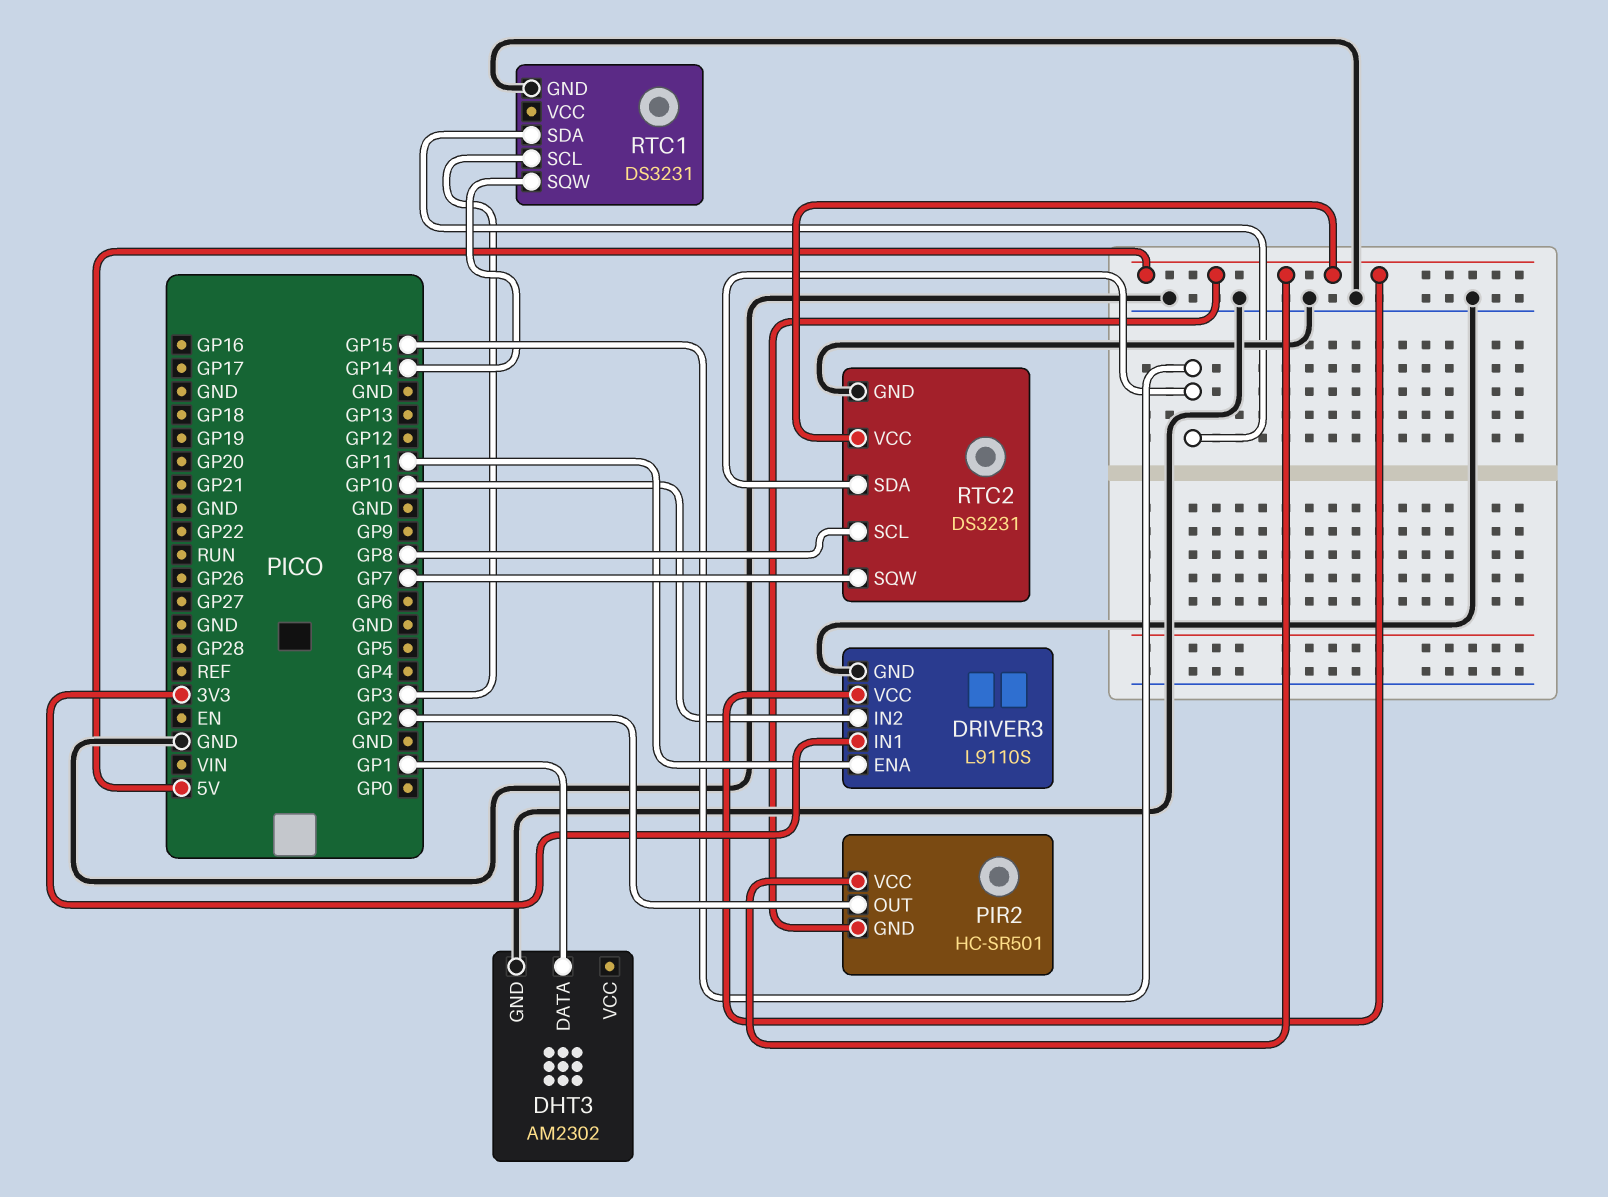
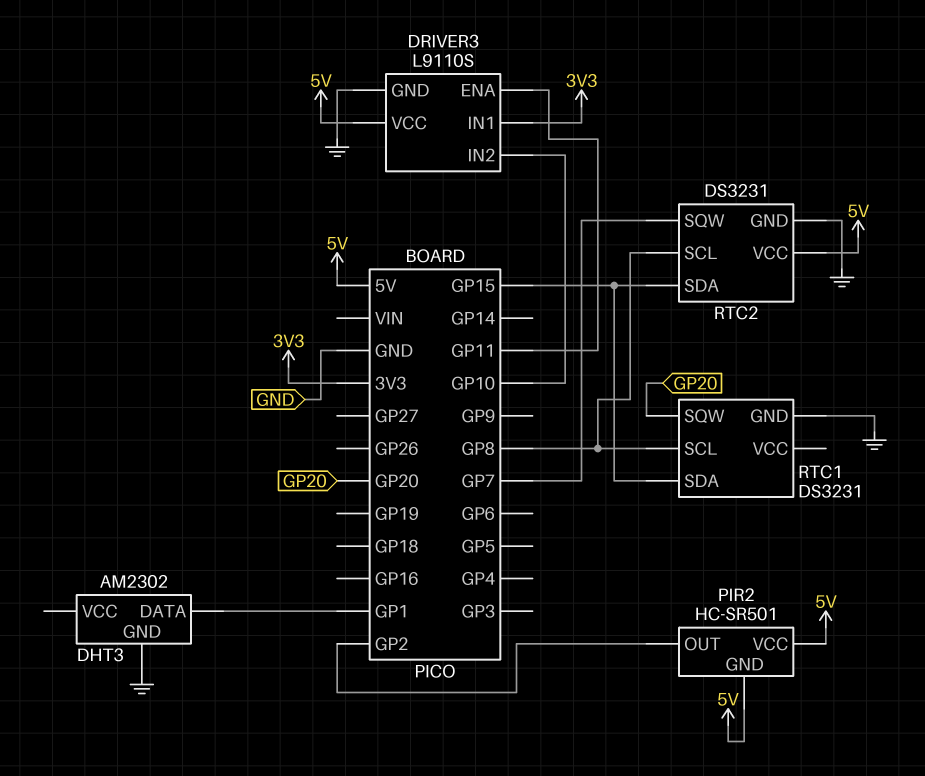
RTC1 pin SCL: GP3 -> GP8
RTC1 pin SQW: GP14 -> GP20

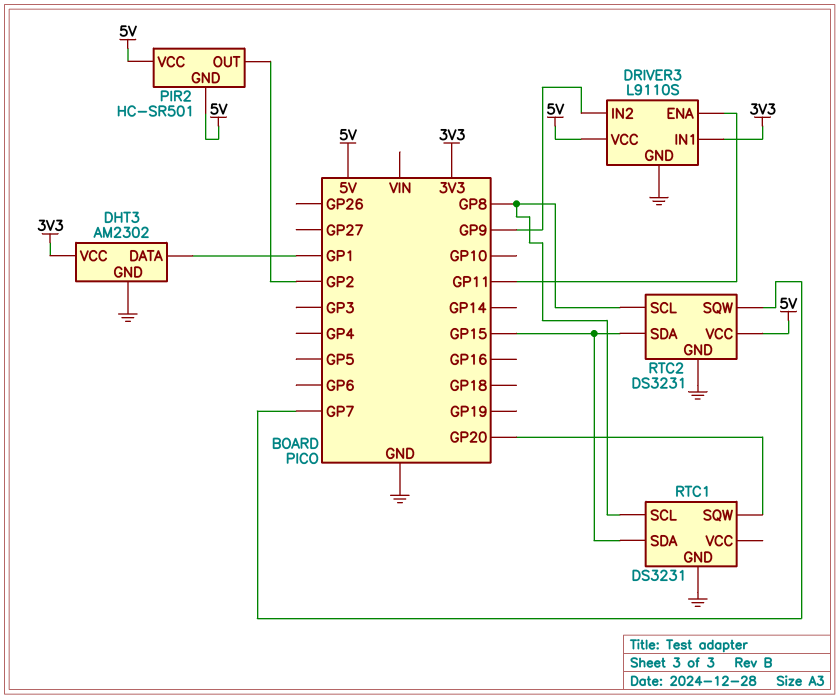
DHT3 pin VCC: none -> 3V3
DRIVER3 pin IN2: GP10 -> GP9

